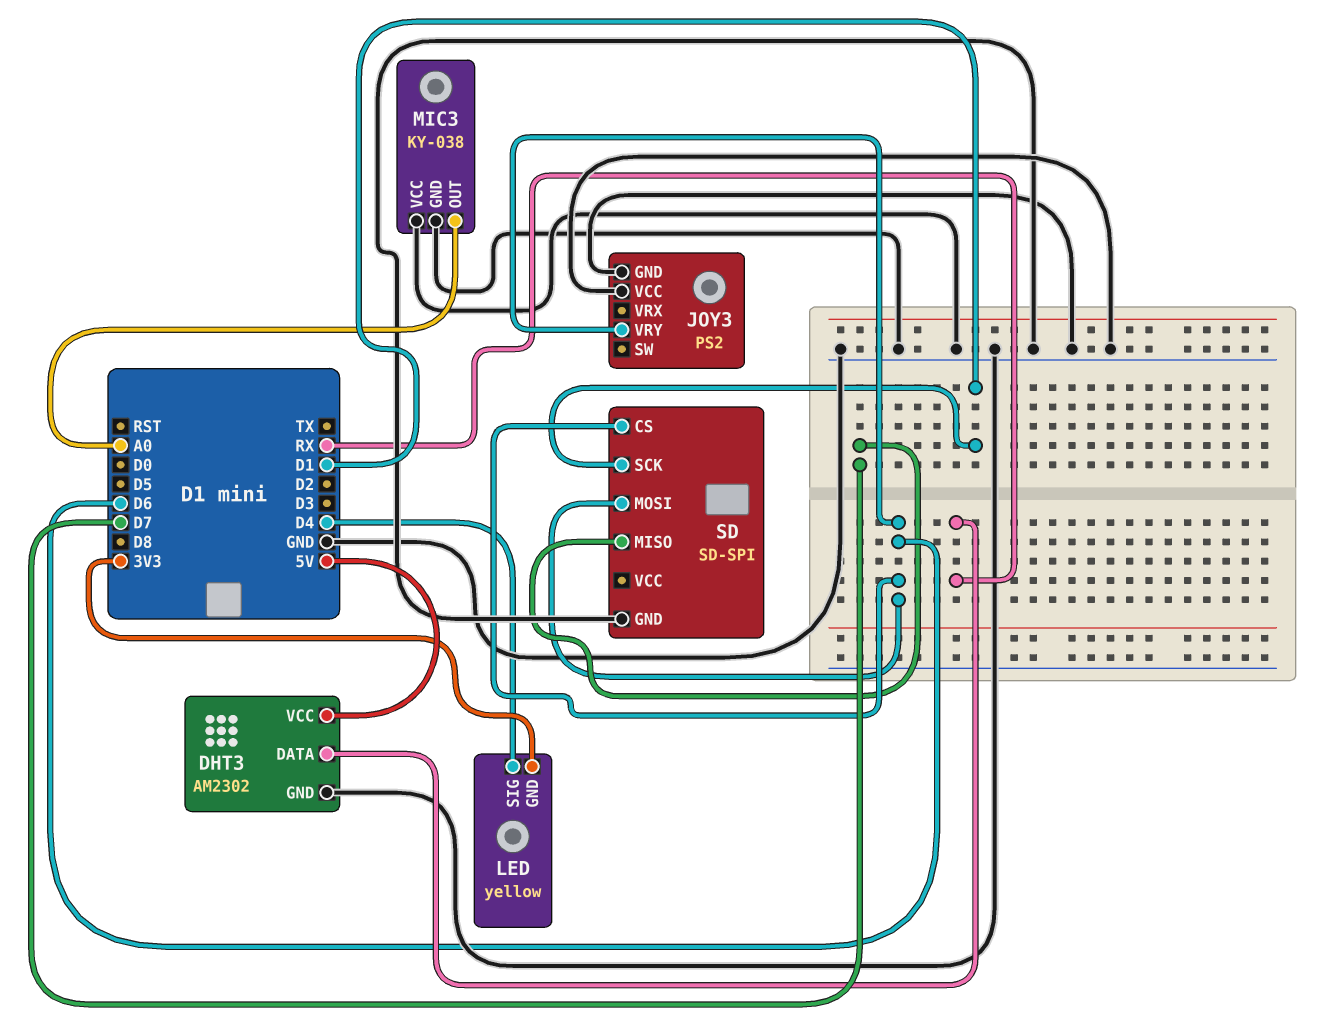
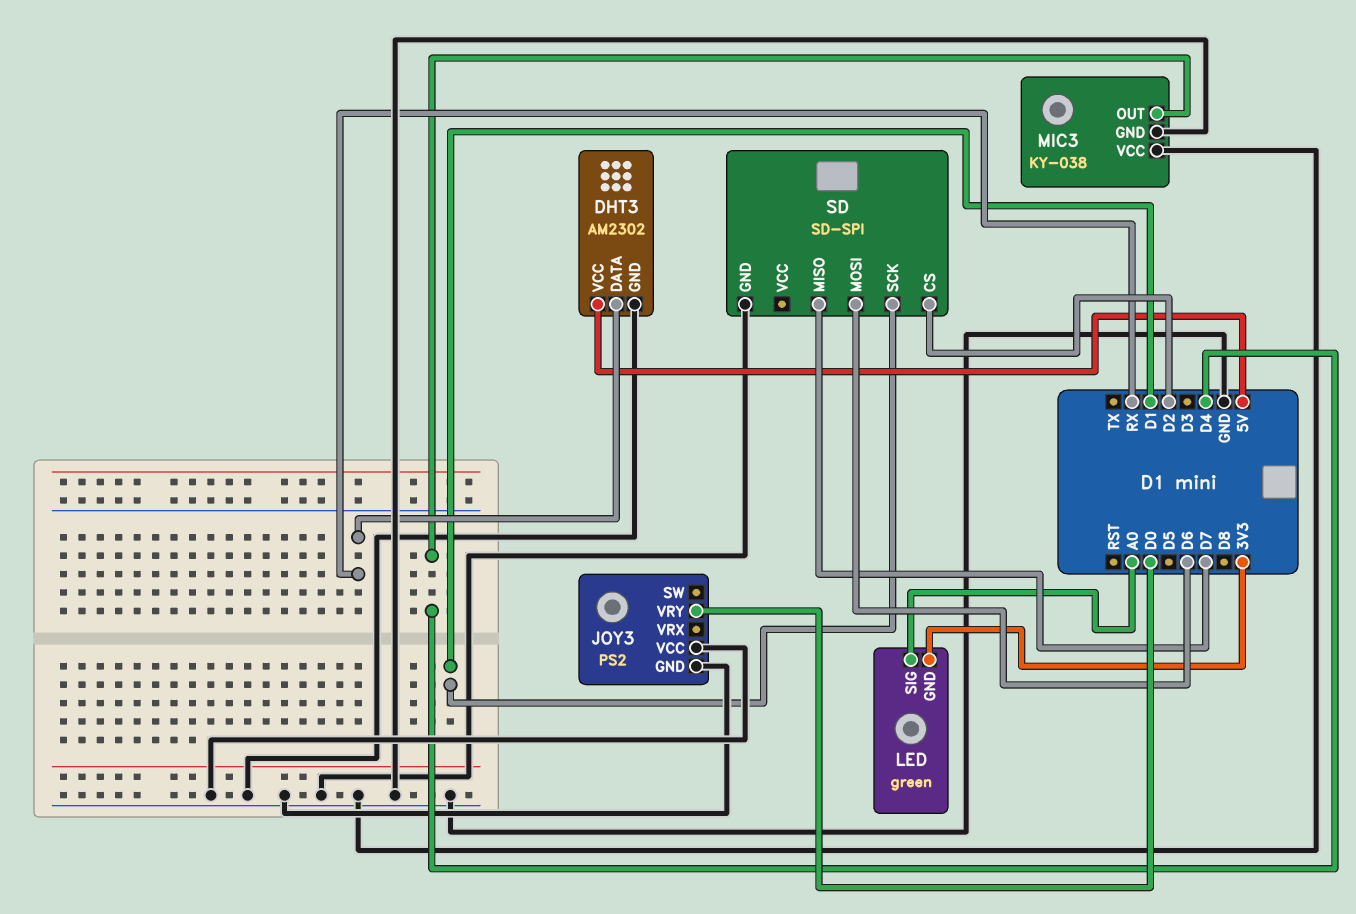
JOY3 pin VRY: D6 -> D0
LED: yellow -> green
LED pin SIG: D4 -> A0
MIC3 pin OUT: A0 -> D4
SD pin CS: D6 -> D2

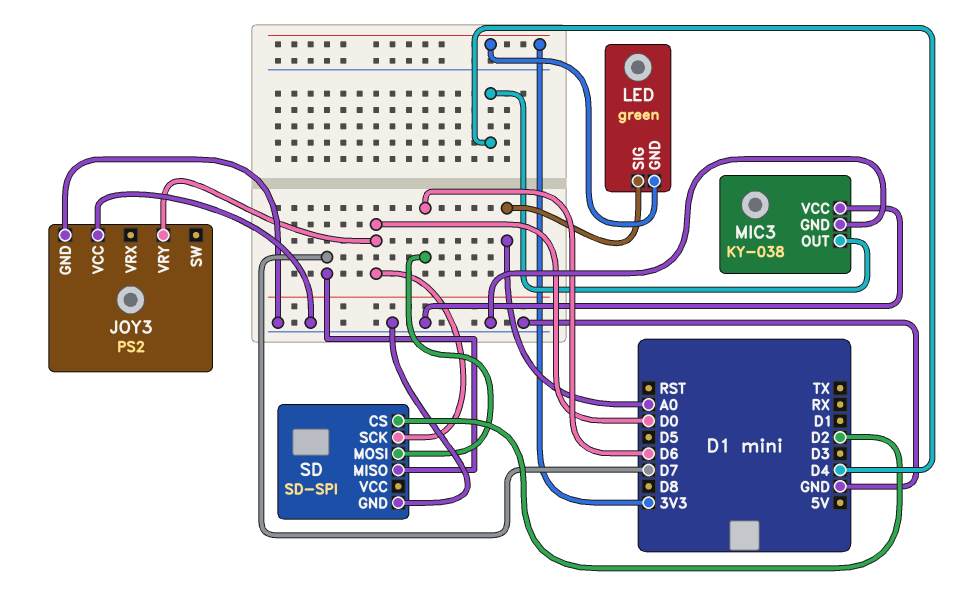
DHT3: AM2302 -> none
DHT3 pin DATA: RX -> none
DHT3 pin GND: GND -> none
DHT3 pin VCC: 5V -> none
SD pin SCK: D1 -> D0

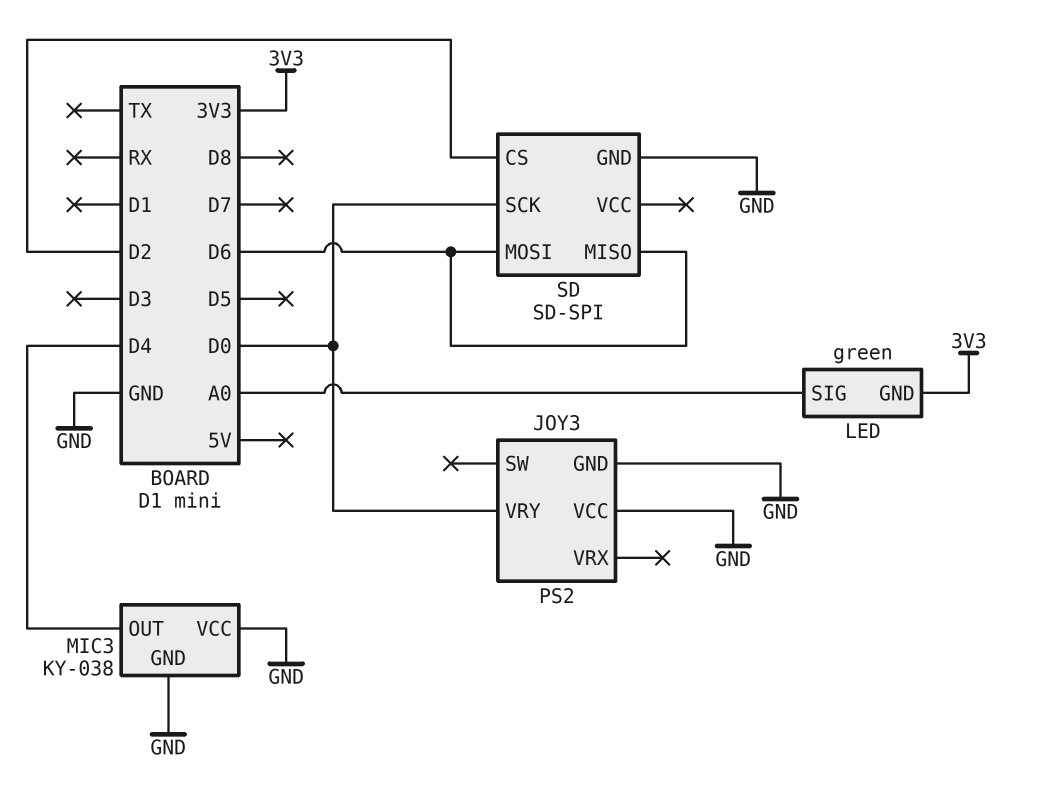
SD pin MISO: D7 -> D6

